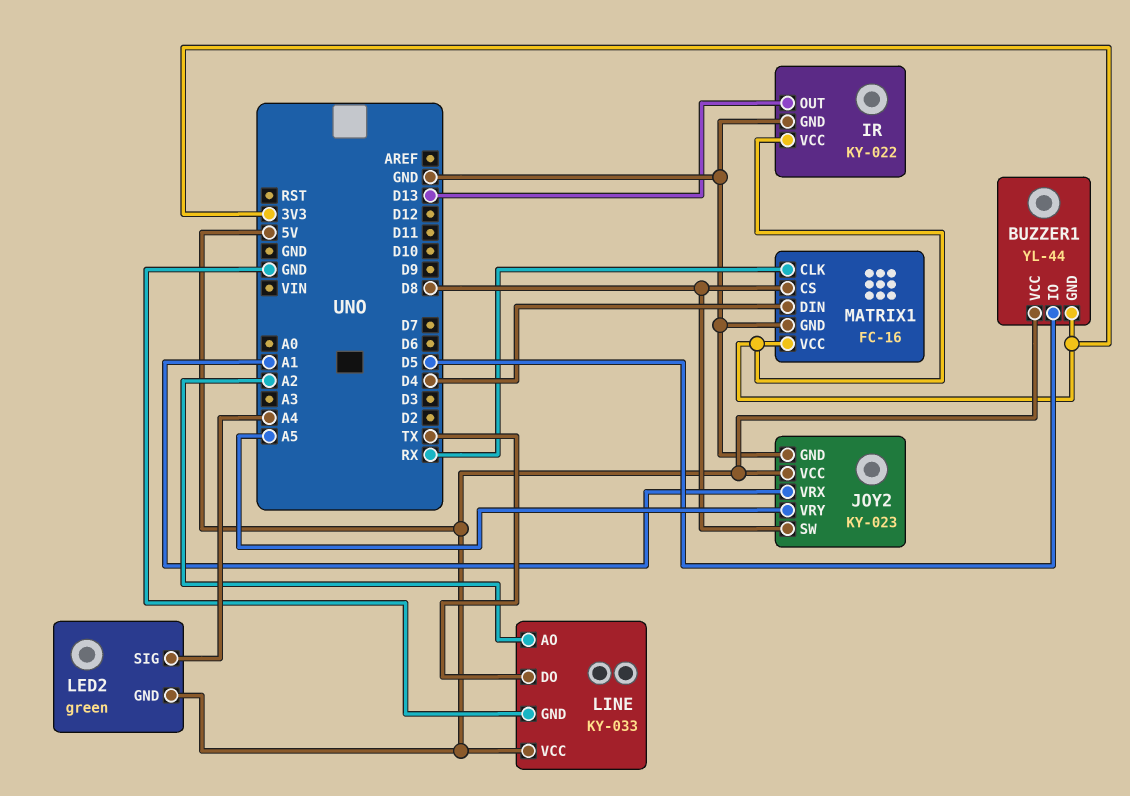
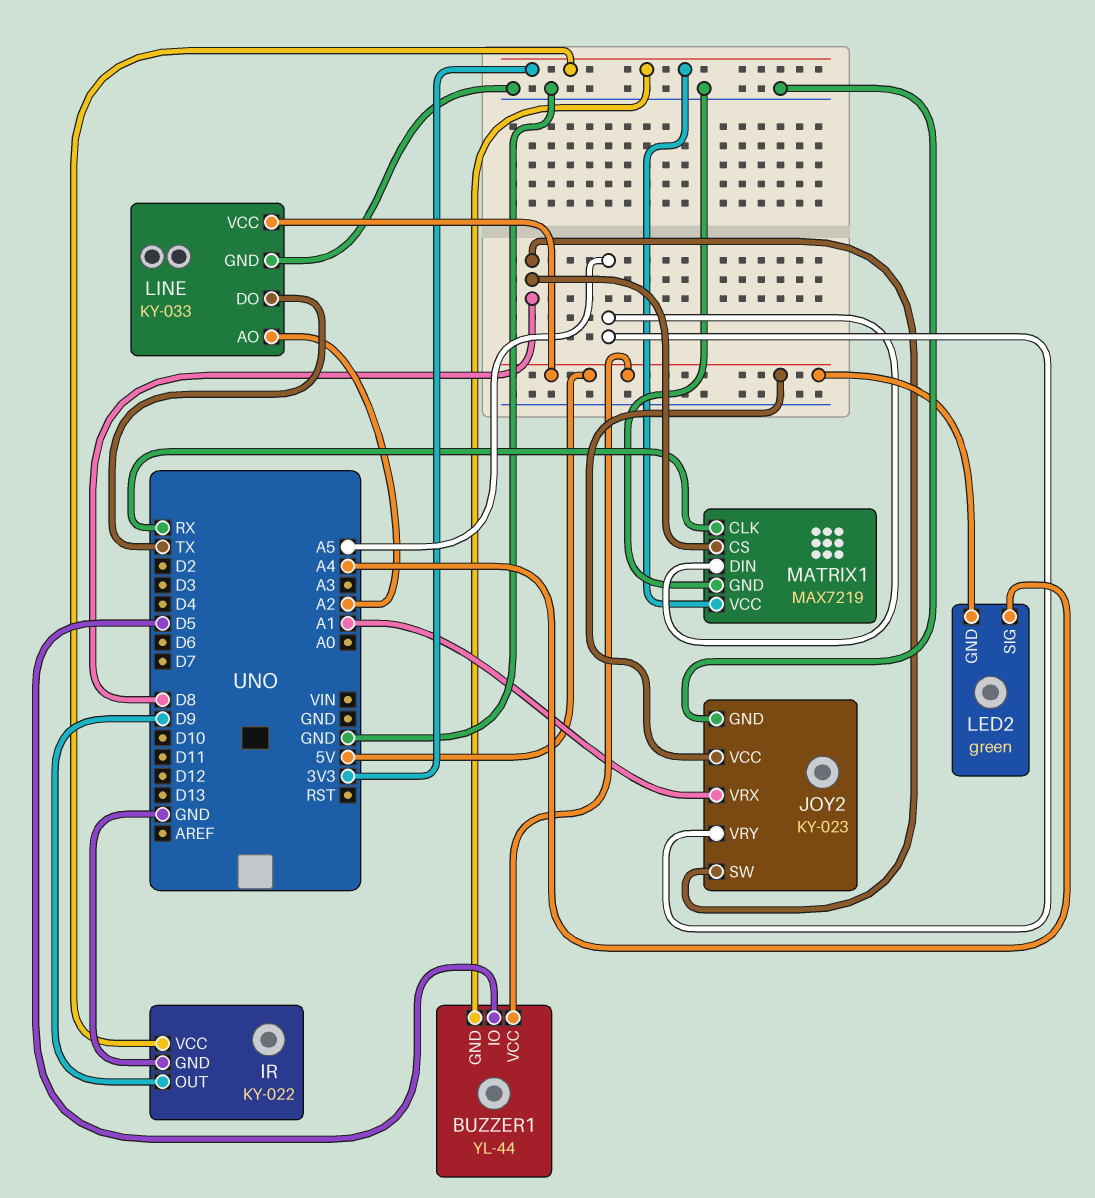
IR pin OUT: D13 -> D9
MATRIX1: FC-16 -> MAX7219
MATRIX1 pin DIN: D4 -> A5

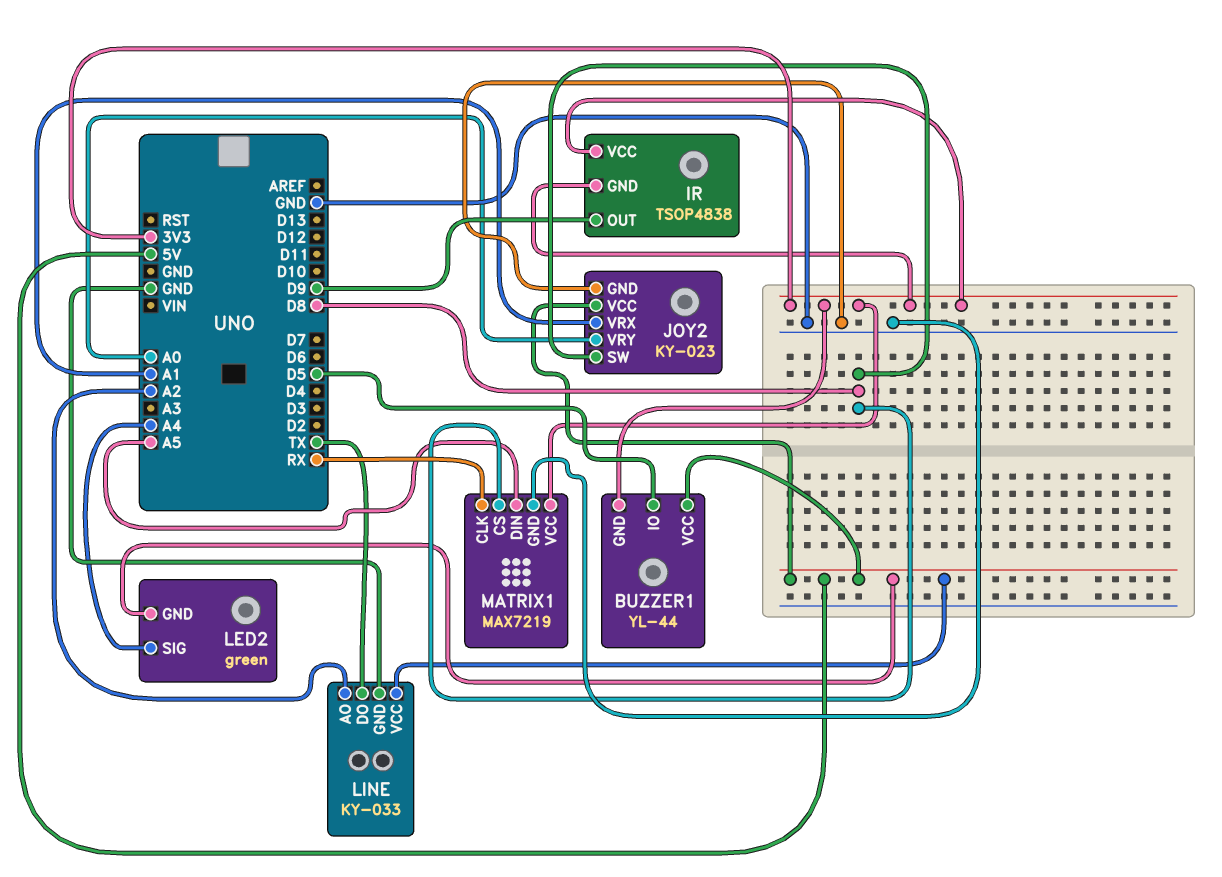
IR: KY-022 -> TSOP4838
IR pin GND: GND -> 3V3
JOY2 pin VRY: A5 -> A0

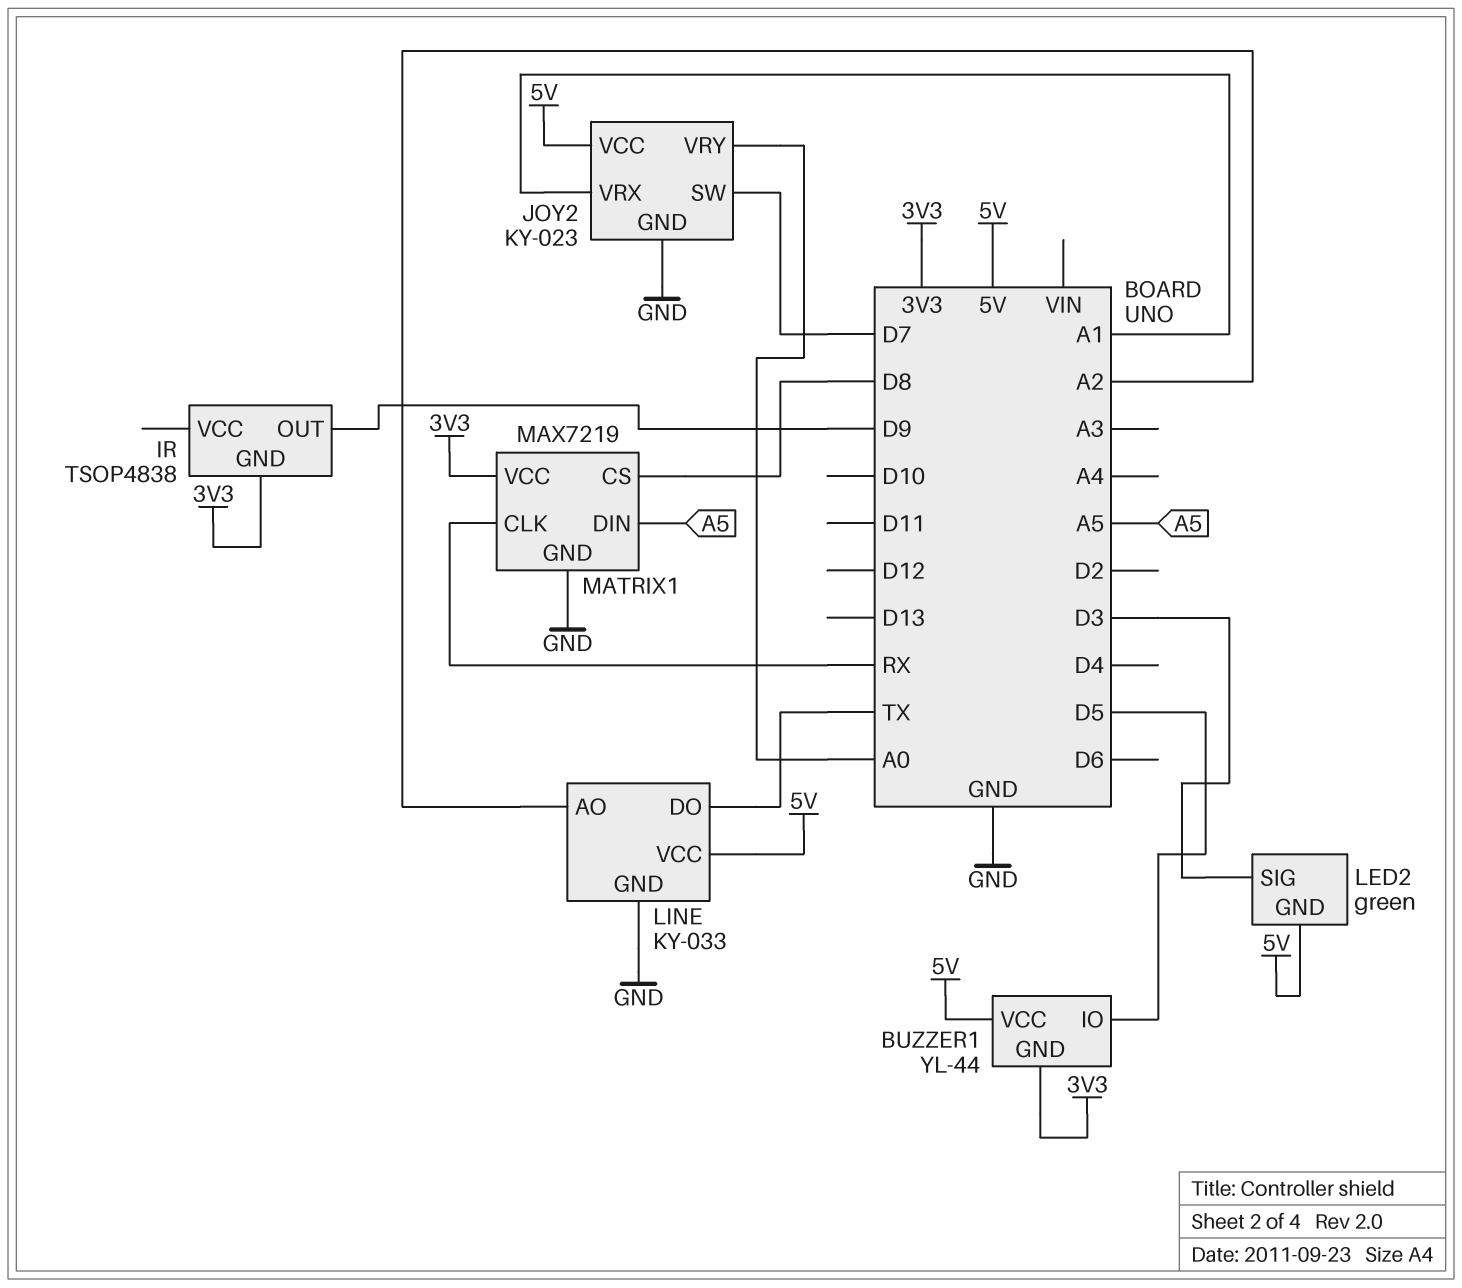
IR pin VCC: 3V3 -> none
JOY2 pin SW: D8 -> D7
LED2 pin SIG: A4 -> D3

